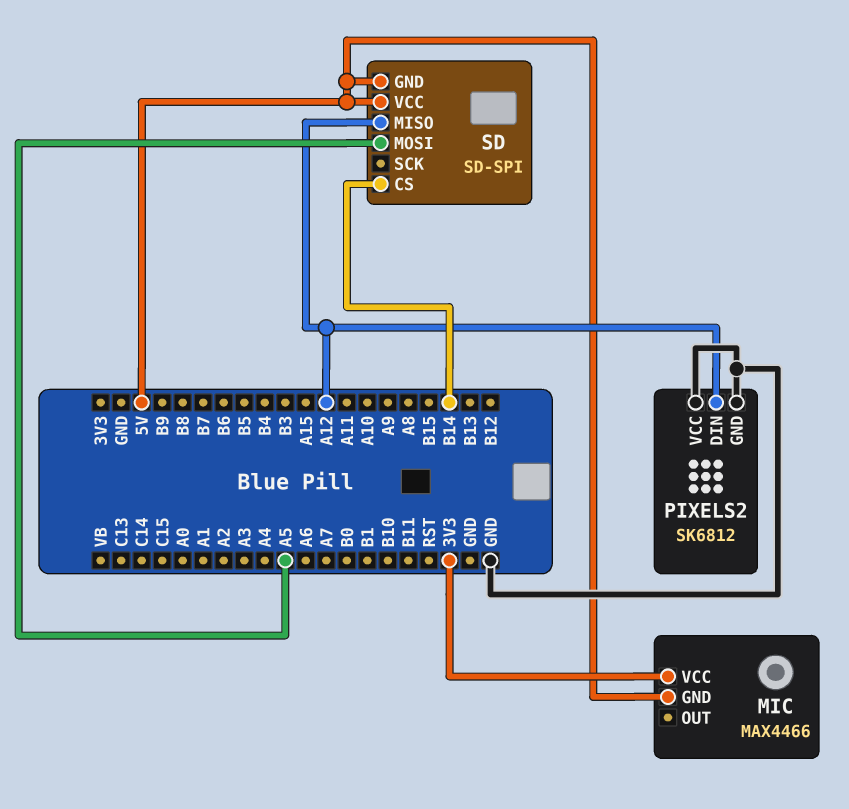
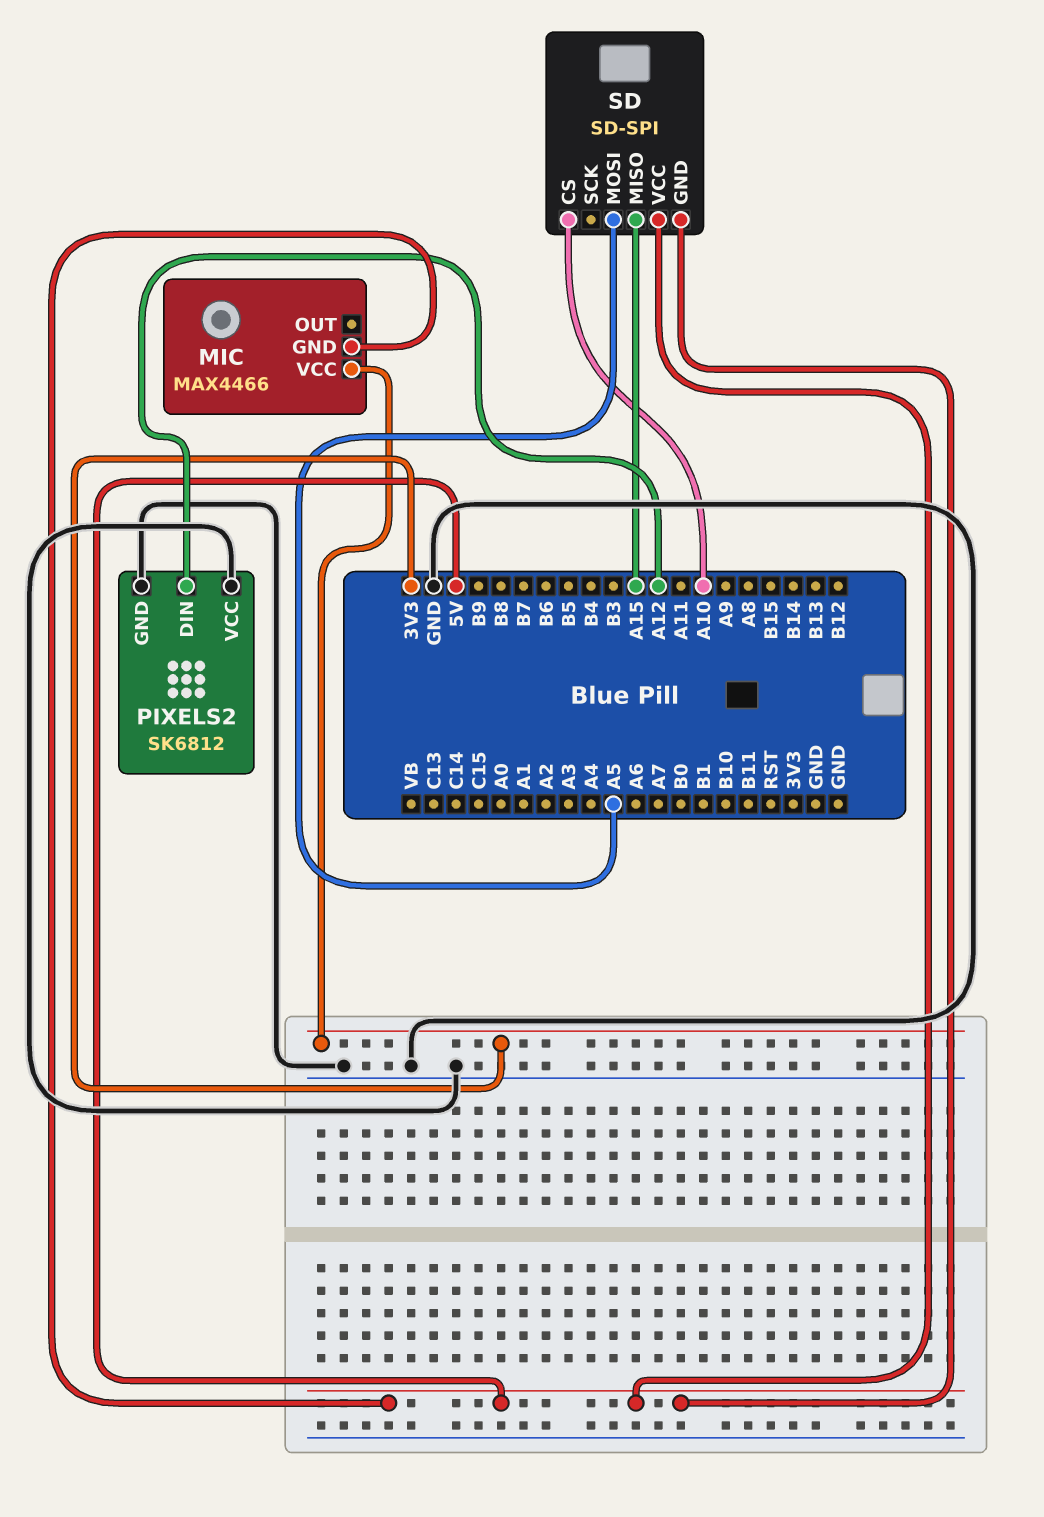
SD pin CS: B14 -> A10
SD pin MISO: A12 -> A15

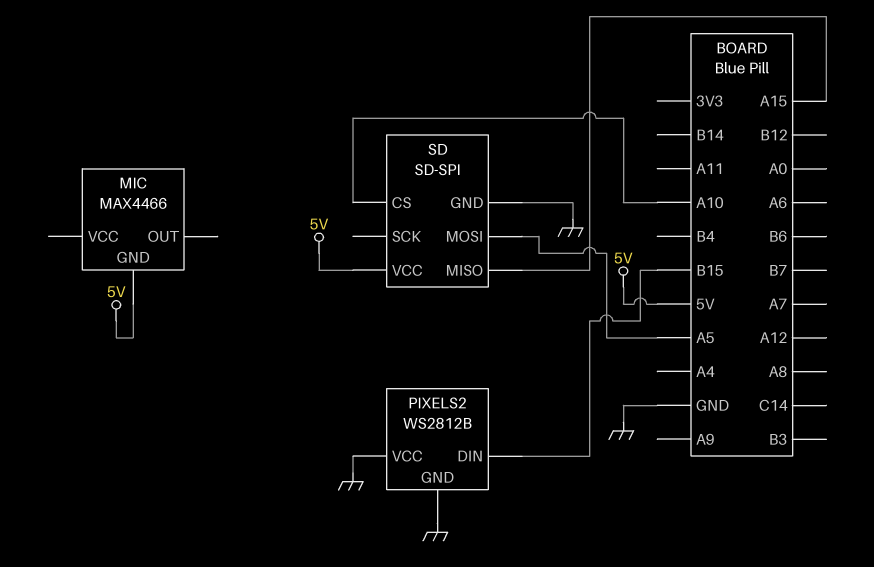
MIC pin VCC: 3V3 -> none
PIXELS2: SK6812 -> WS2812B
PIXELS2 pin DIN: A12 -> B15
SD pin GND: 5V -> GND

